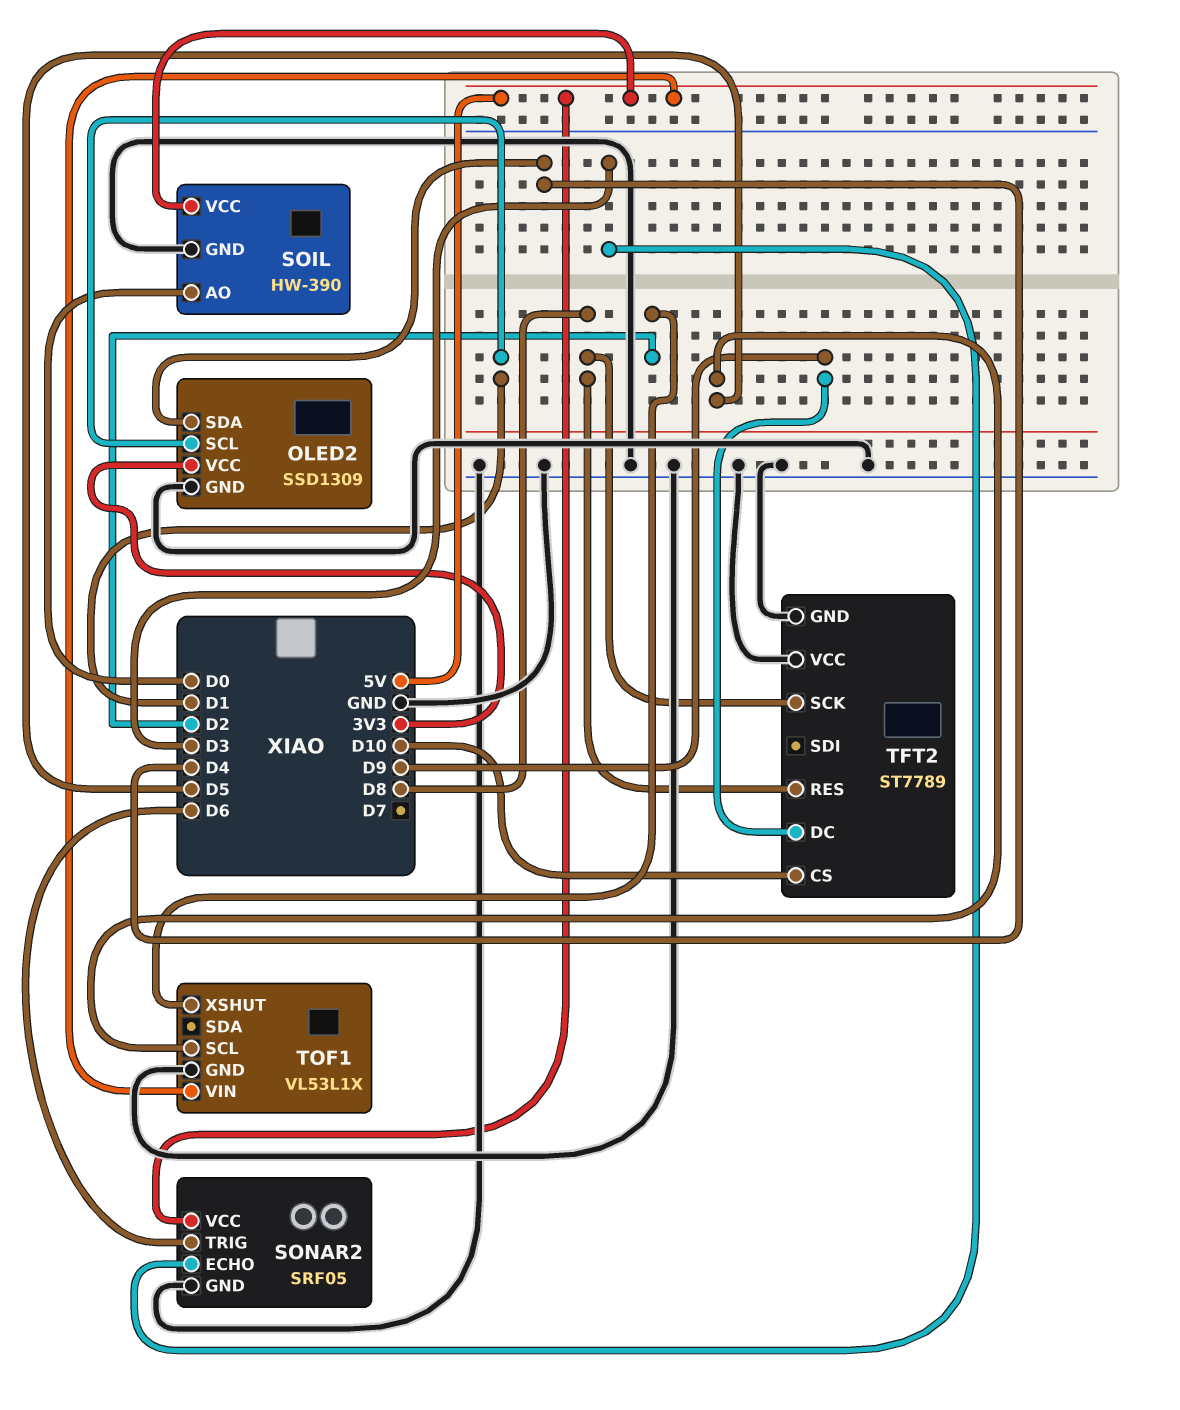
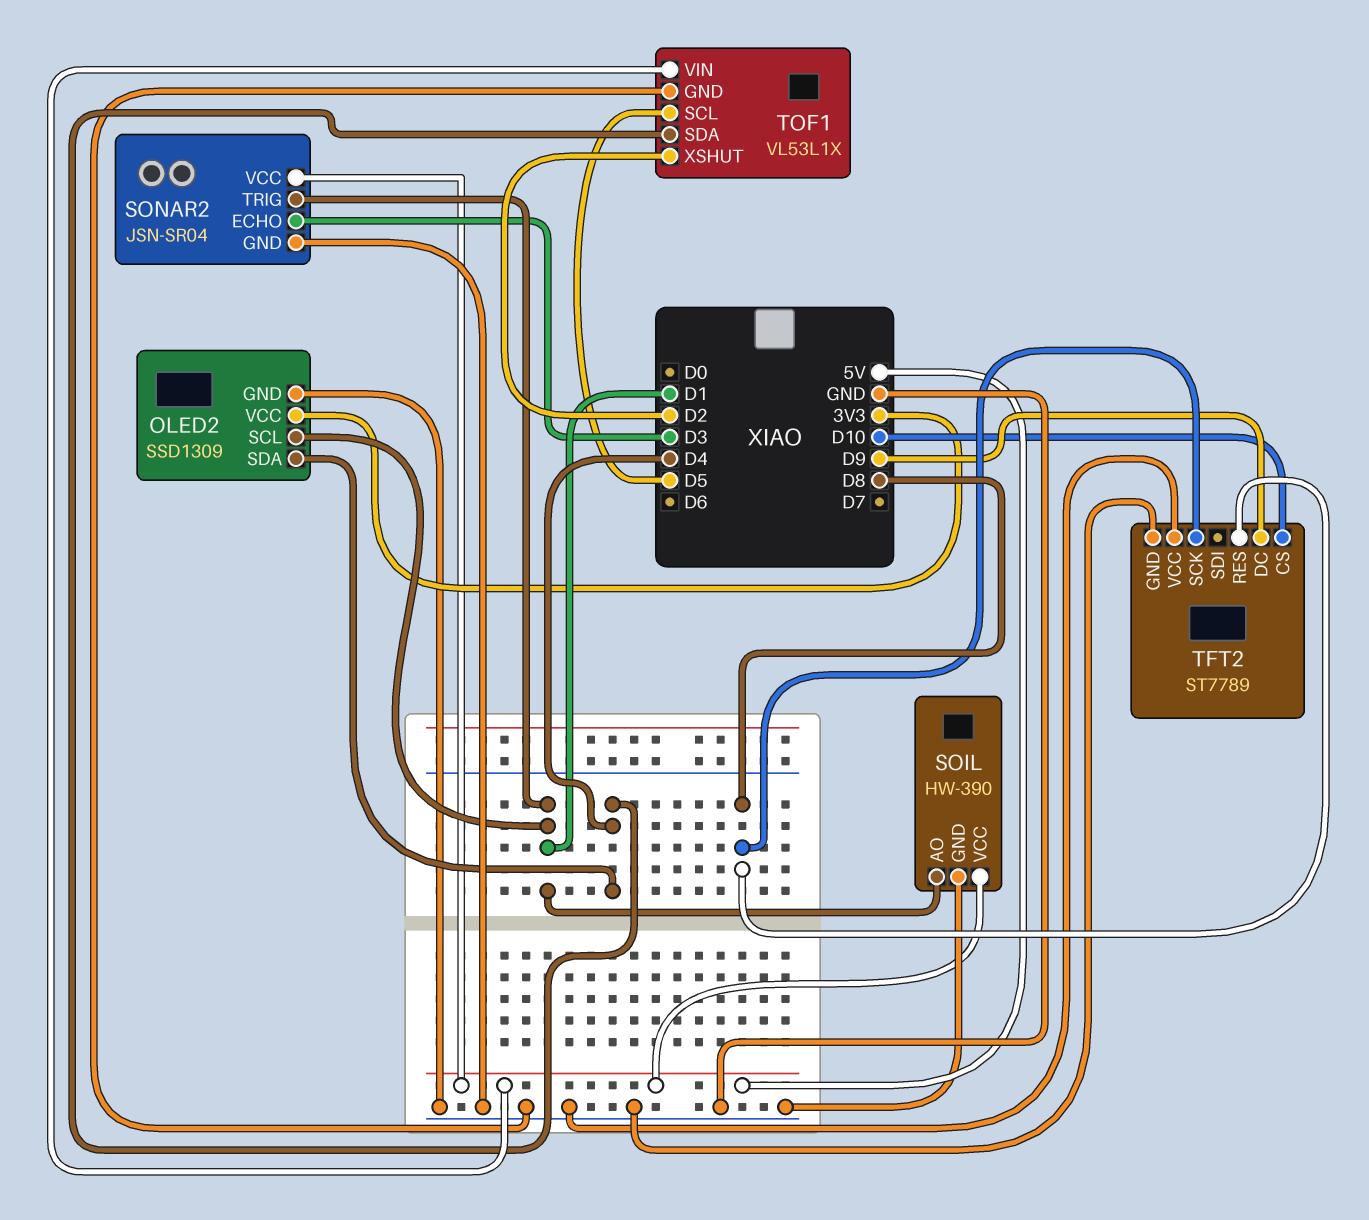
SOIL pin AO: D0 -> D1
SONAR2: SRF05 -> JSN-SR04
SONAR2 pin TRIG: D6 -> D1
TOF1 pin SDA: none -> D4

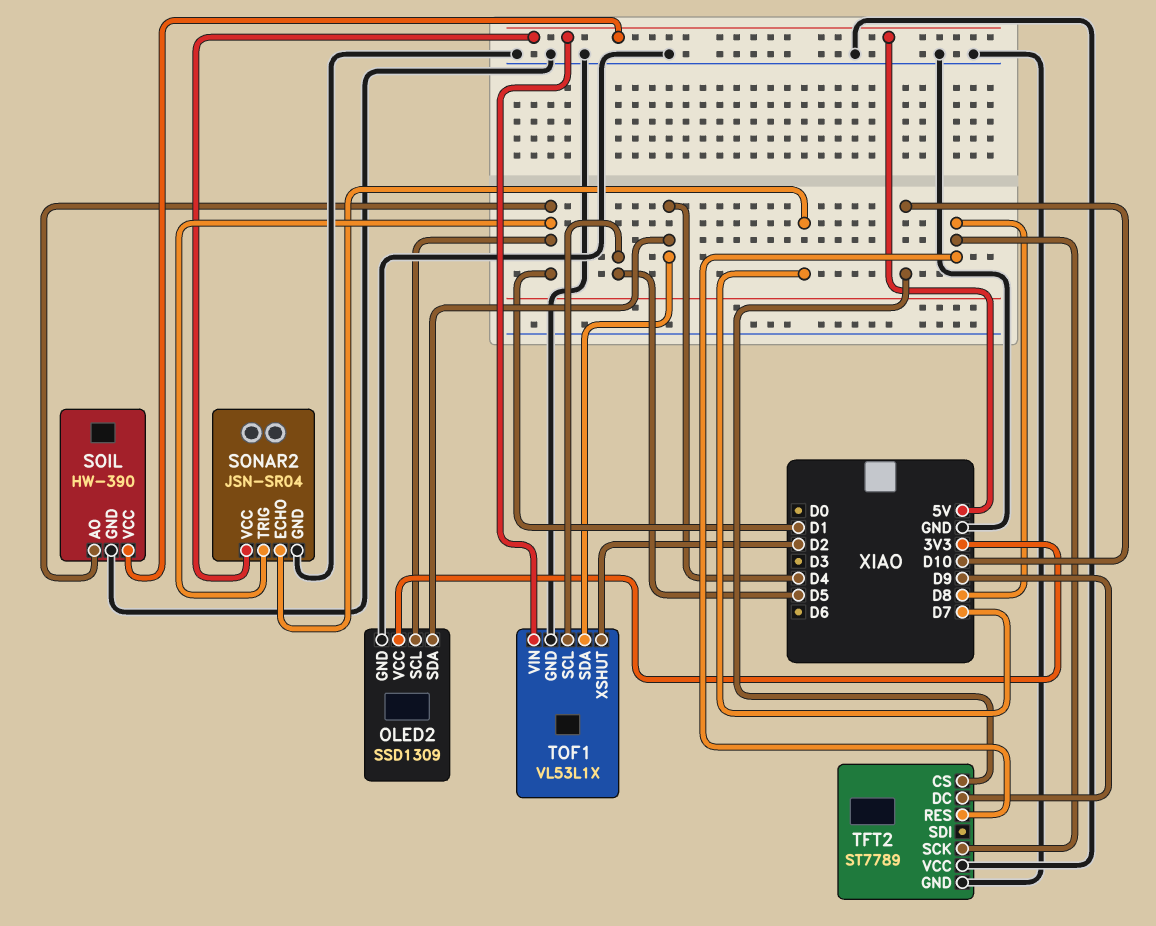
SONAR2 pin ECHO: D3 -> D7

